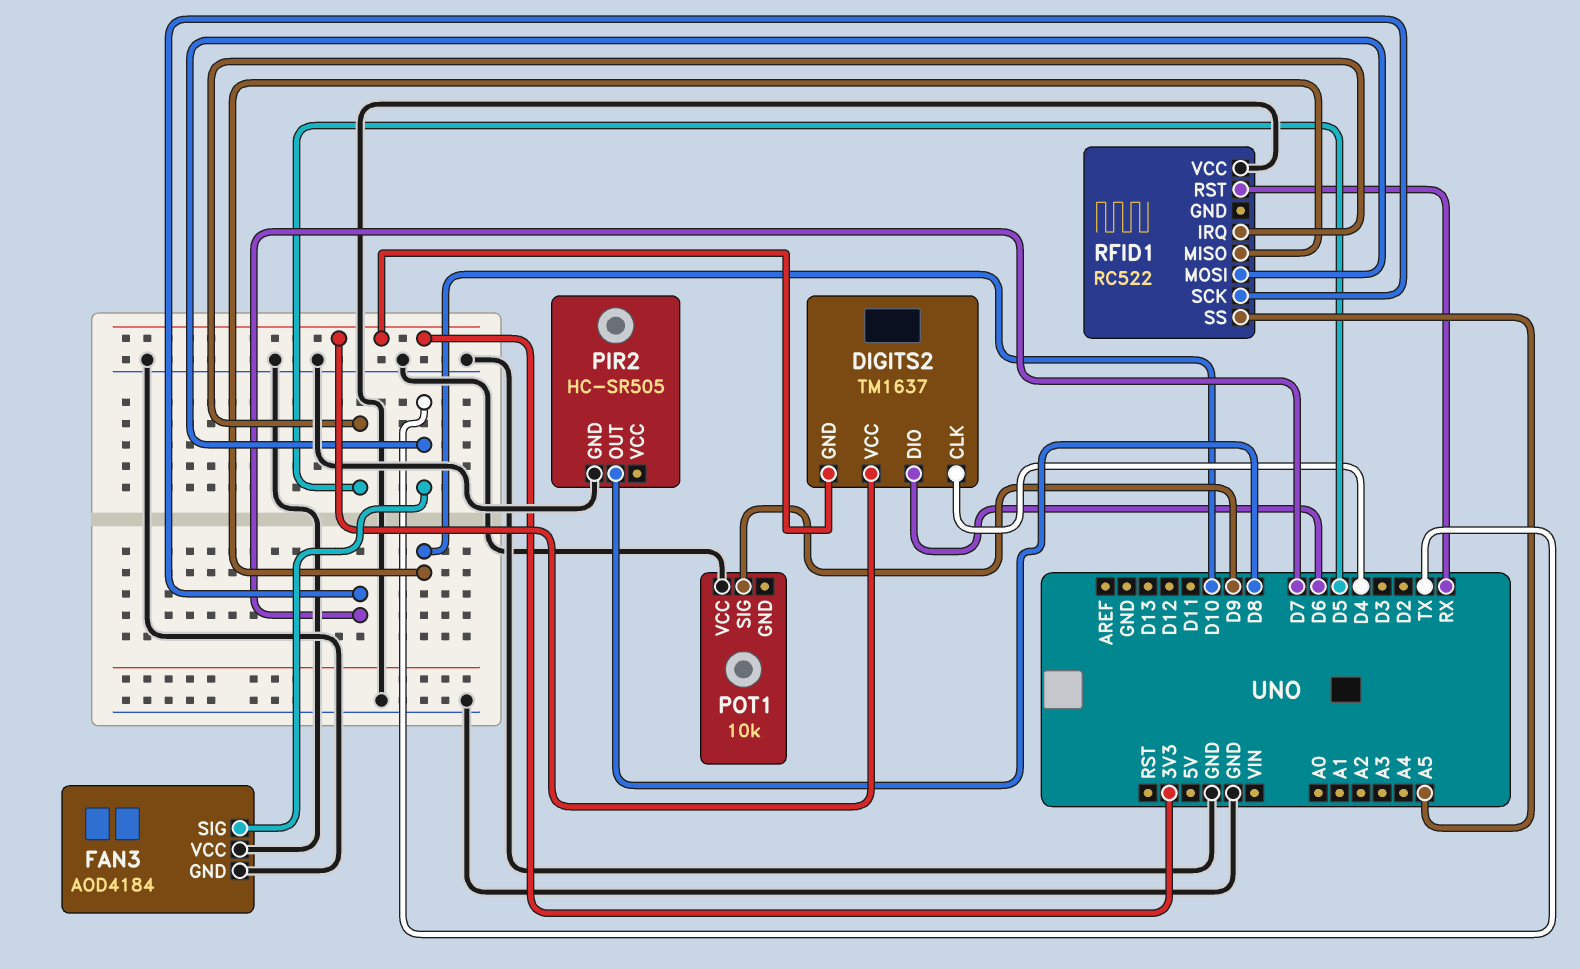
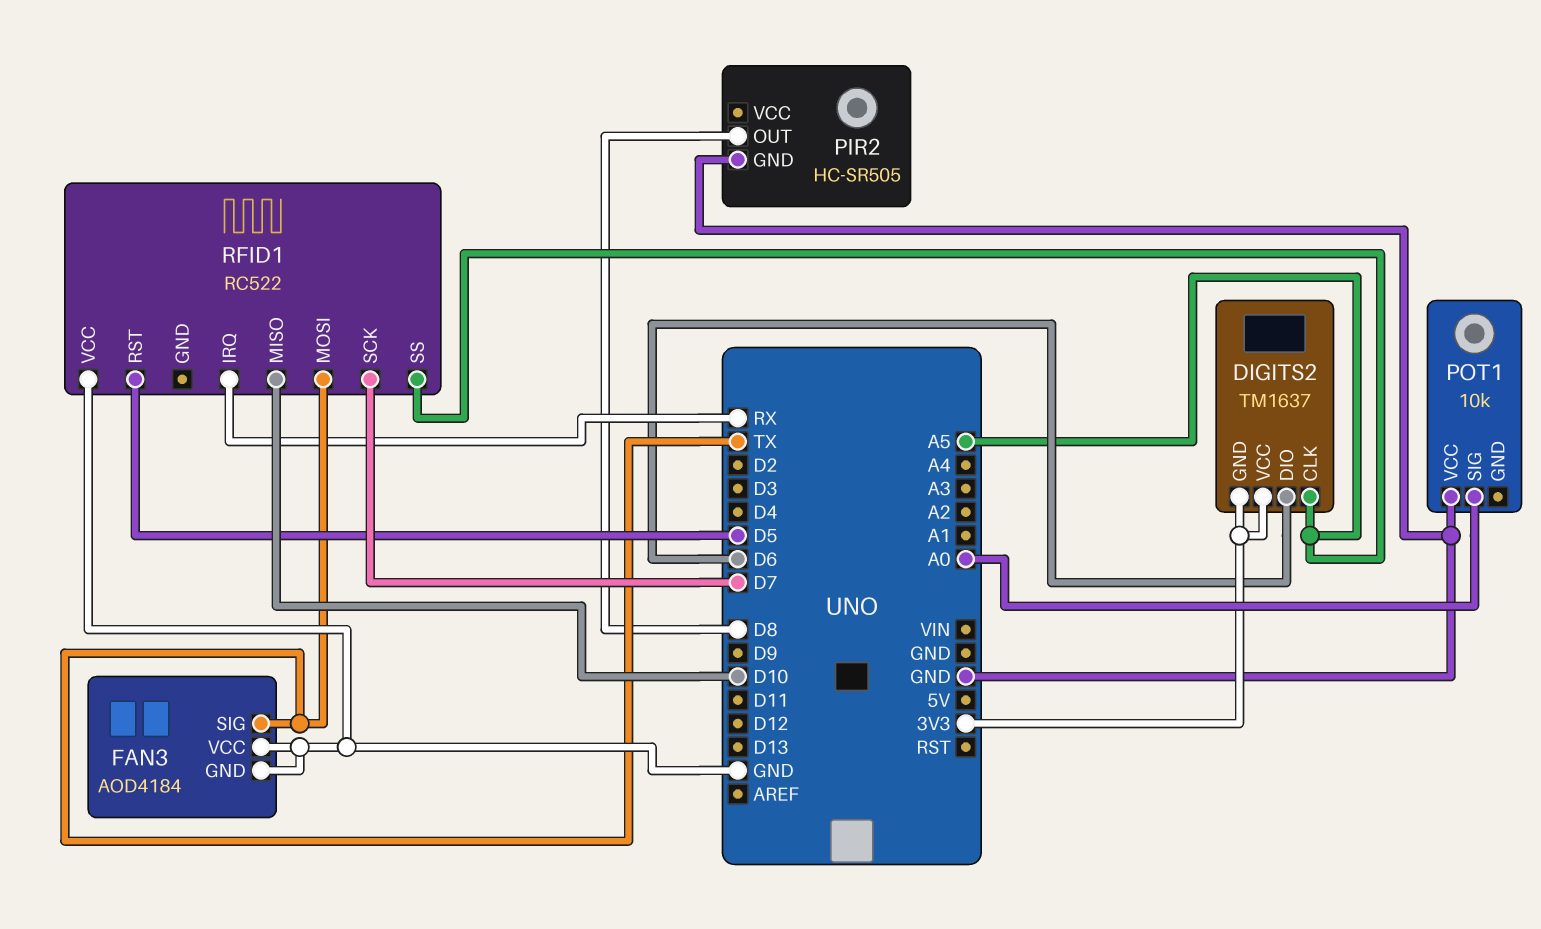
DIGITS2 pin CLK: D4 -> A5
POT1 pin SIG: D9 -> A0
RFID1 pin IRQ: D5 -> RX
RFID1 pin RST: RX -> D5

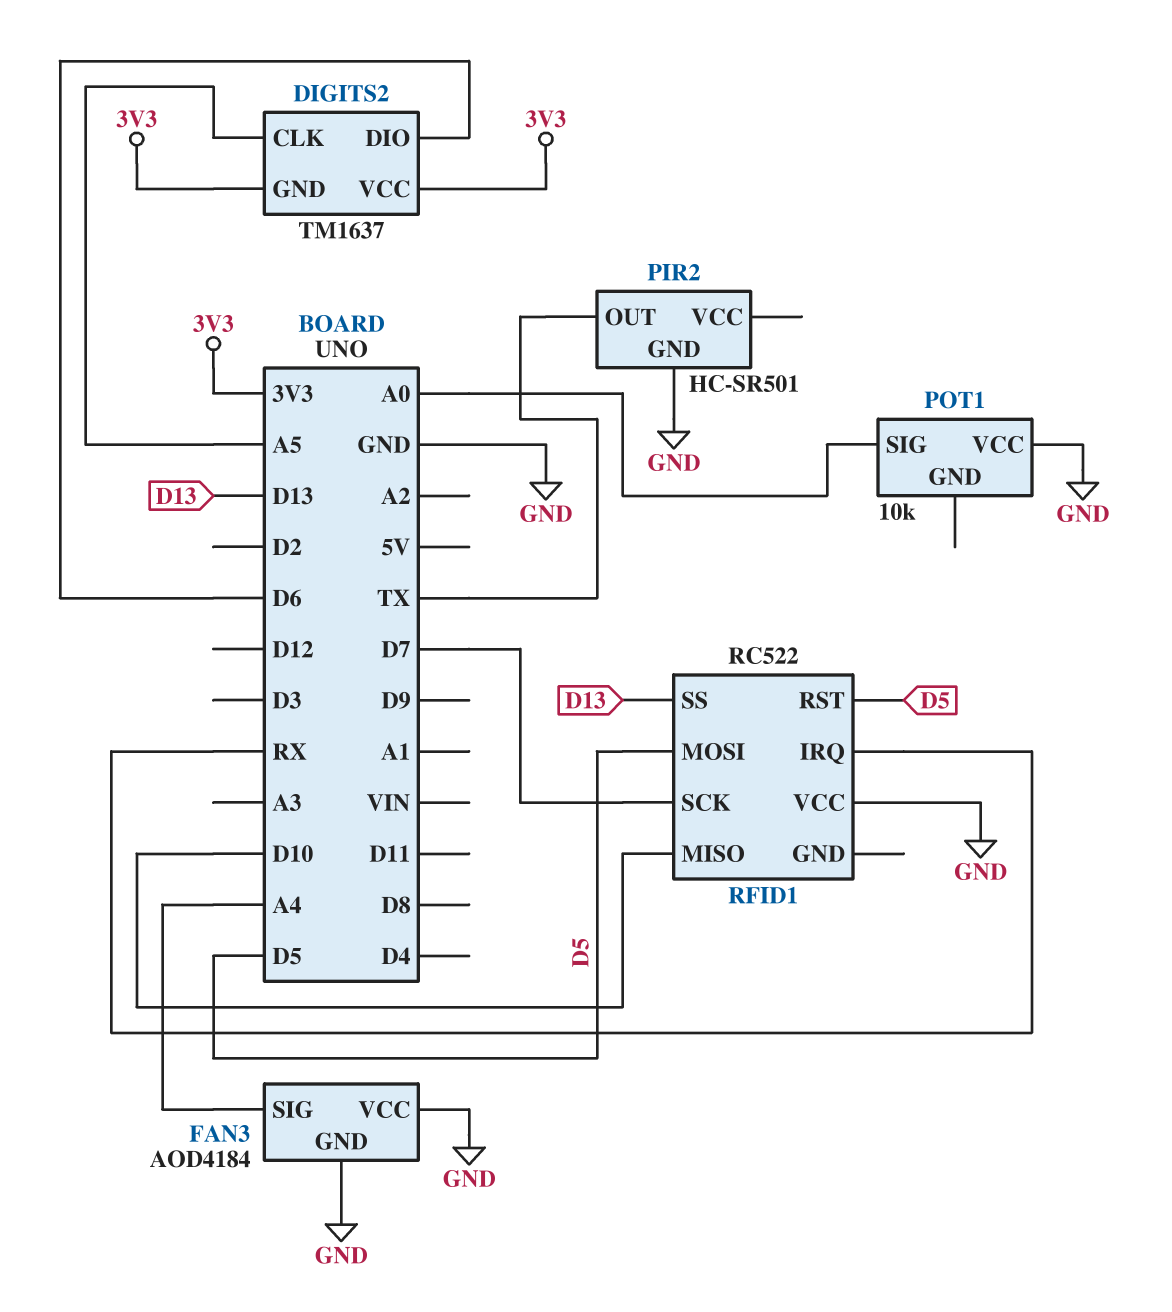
FAN3 pin SIG: TX -> A4
PIR2: HC-SR505 -> HC-SR501
PIR2 pin OUT: D8 -> TX
RFID1 pin MOSI: TX -> D5
RFID1 pin SS: A5 -> D13

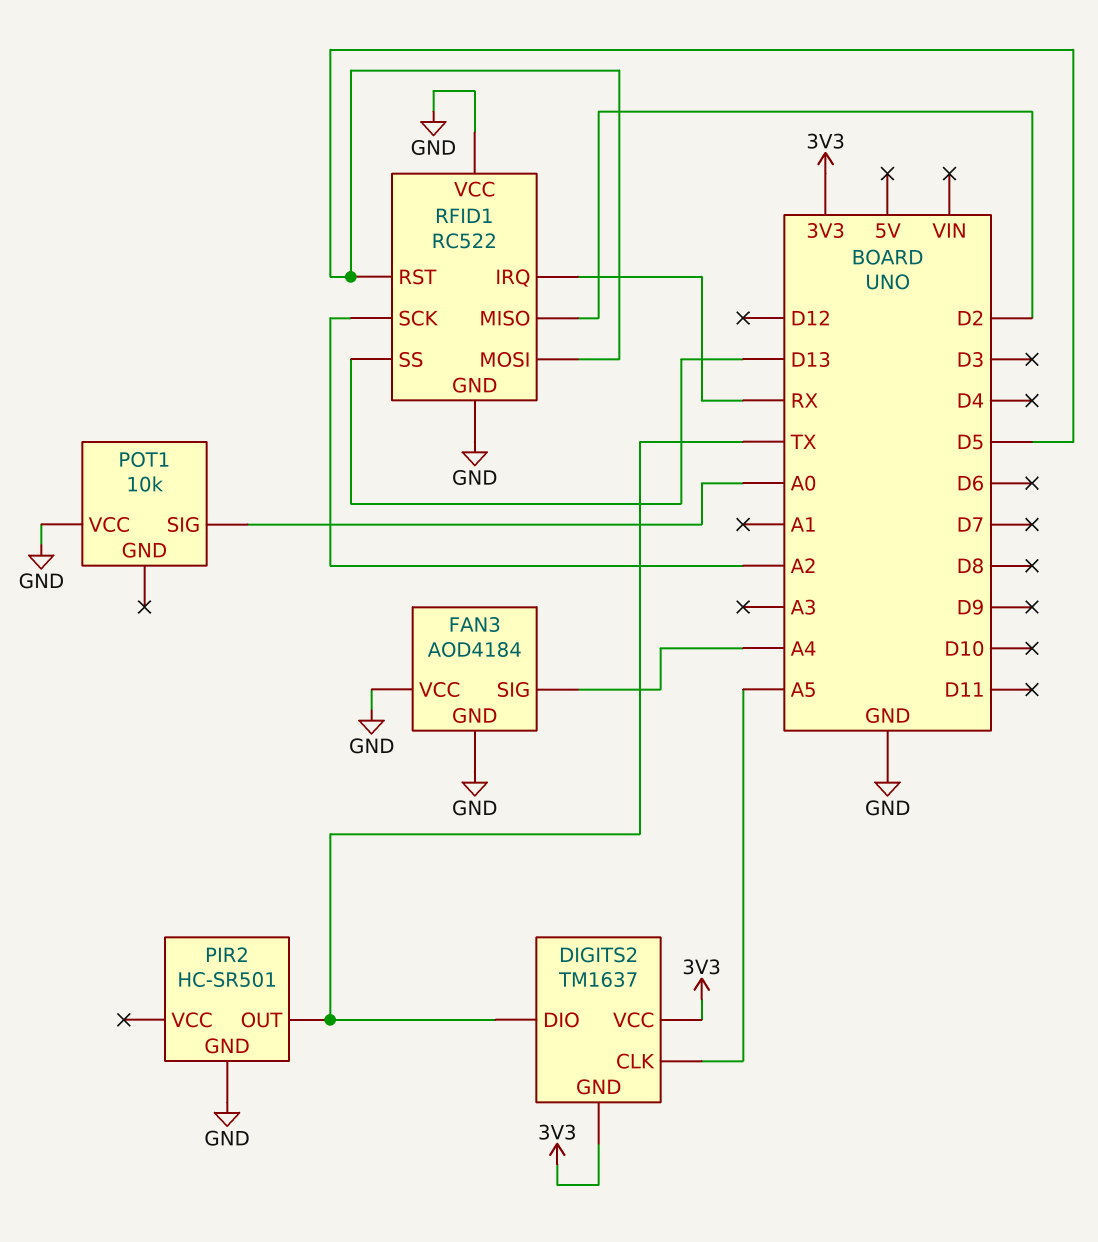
DIGITS2 pin DIO: D6 -> TX
RFID1 pin GND: none -> GND
RFID1 pin MISO: D10 -> D2
RFID1 pin SCK: D7 -> A2

